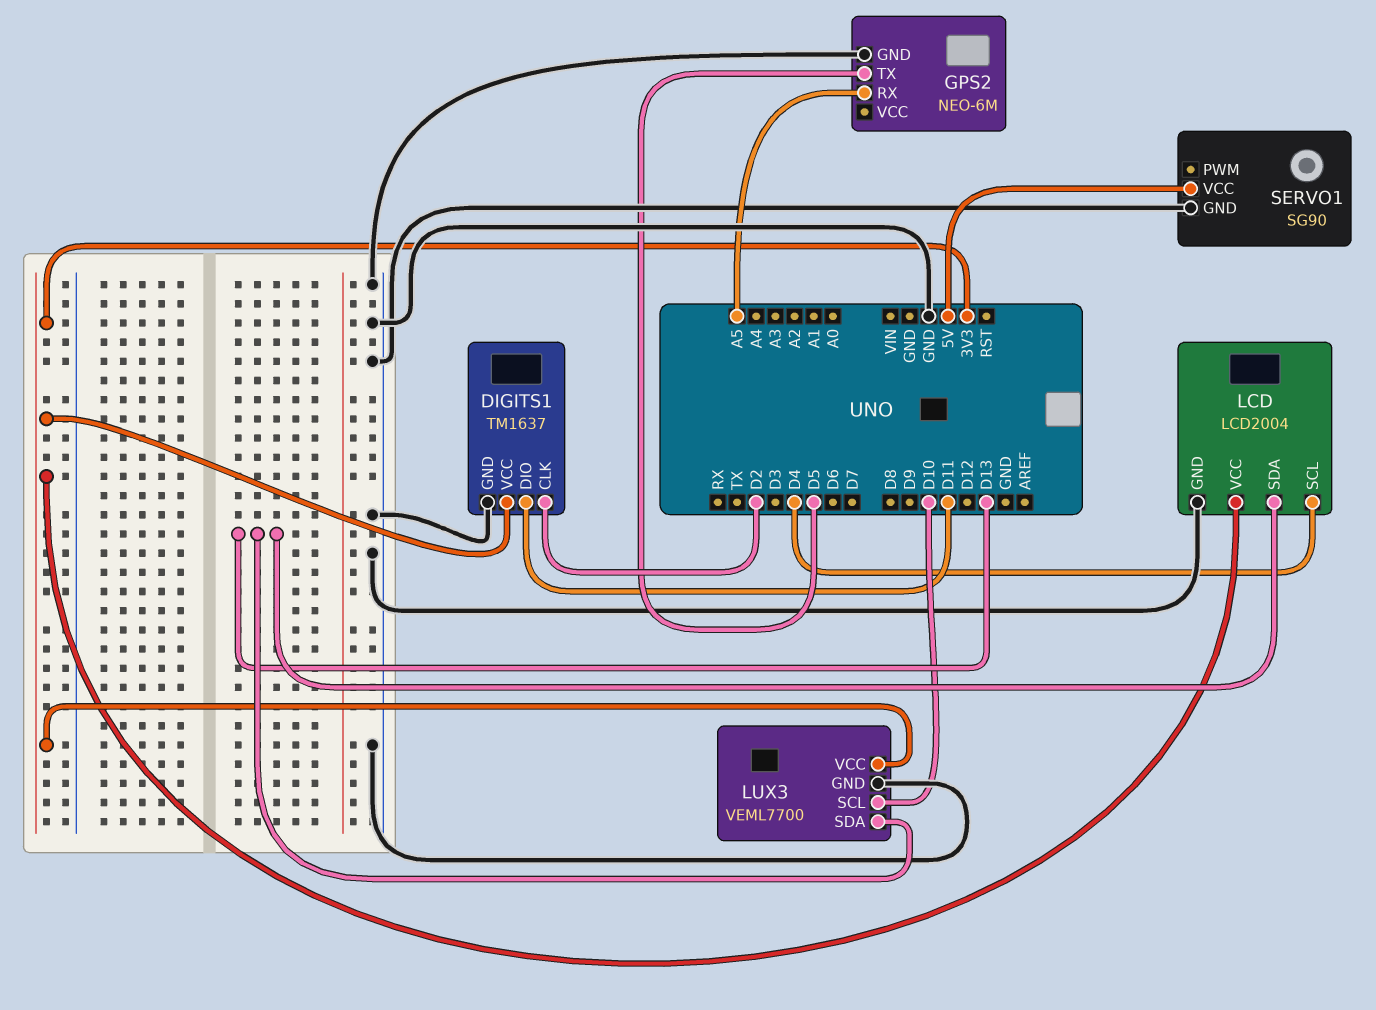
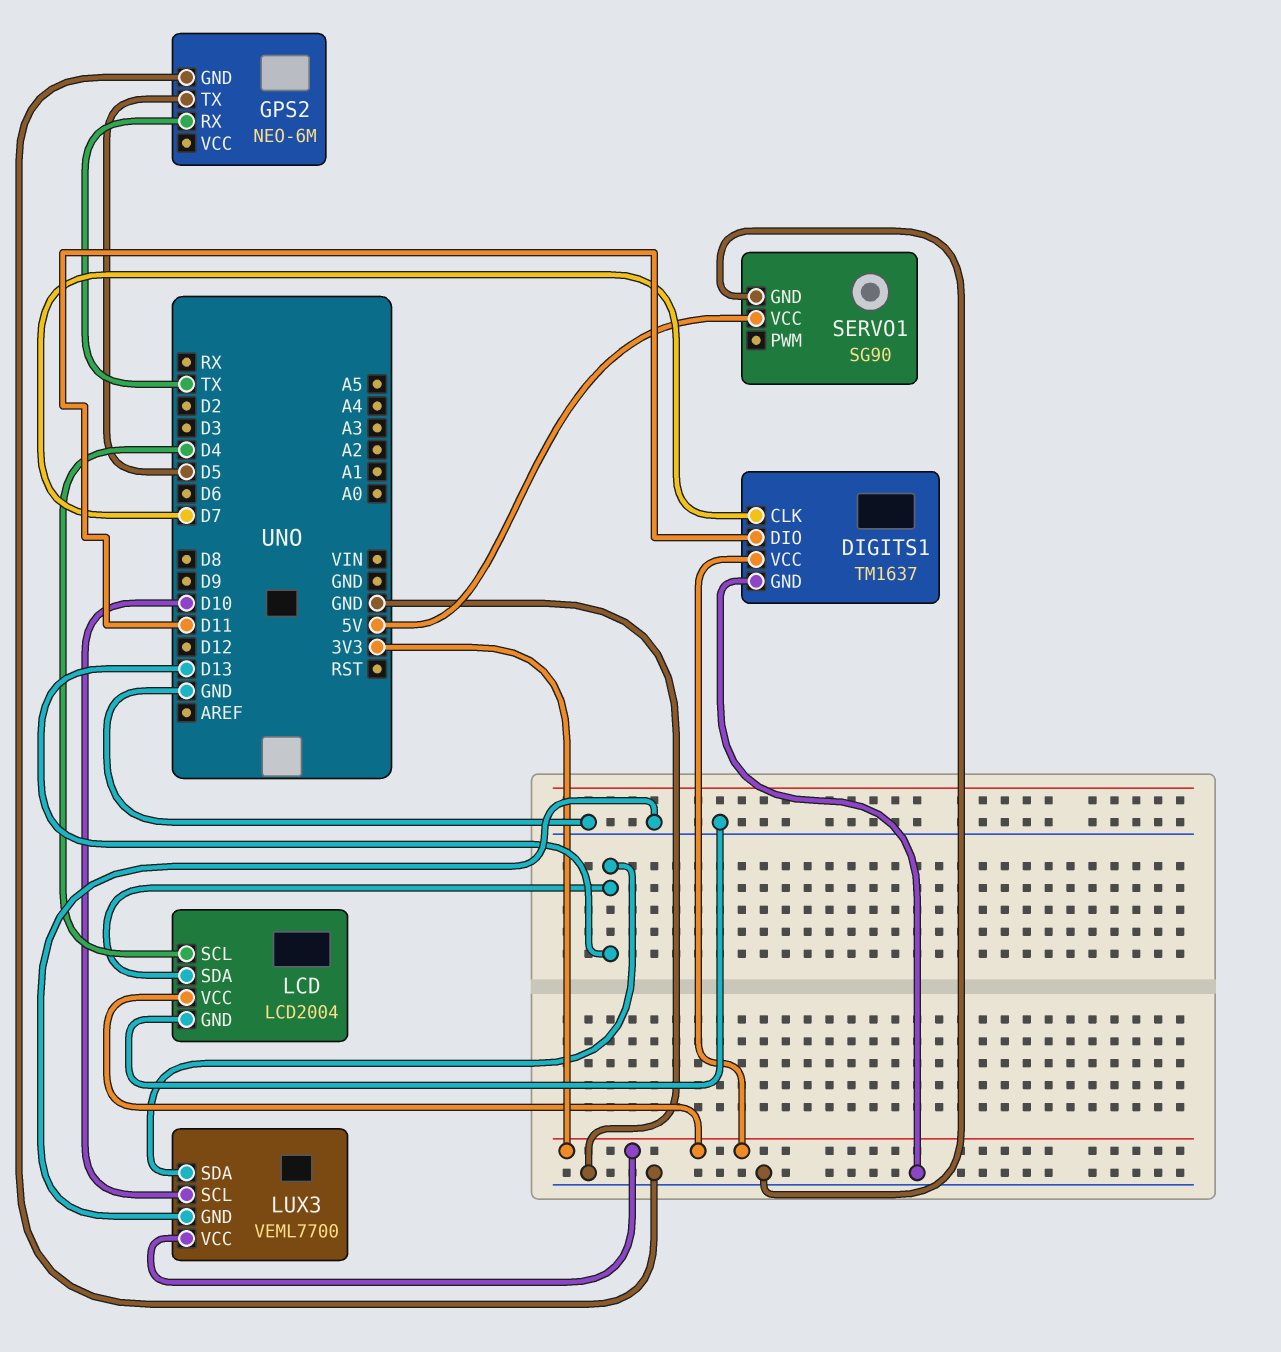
DIGITS1 pin CLK: D2 -> D7
GPS2 pin RX: A5 -> TX

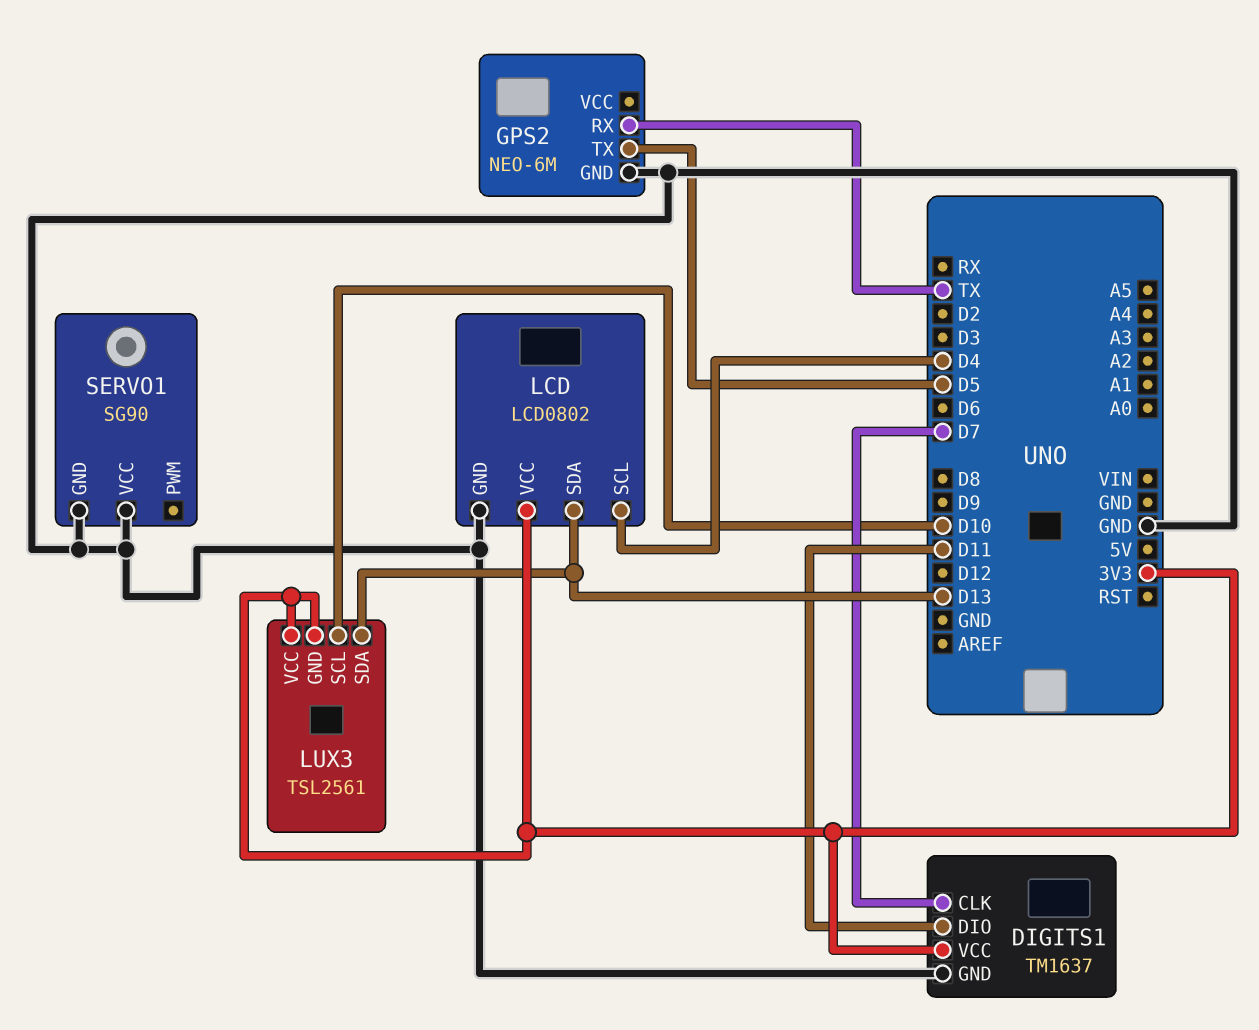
LCD: LCD2004 -> LCD0802
LUX3: VEML7700 -> TSL2561
LUX3 pin GND: GND -> 3V3
SERVO1 pin VCC: 5V -> GND

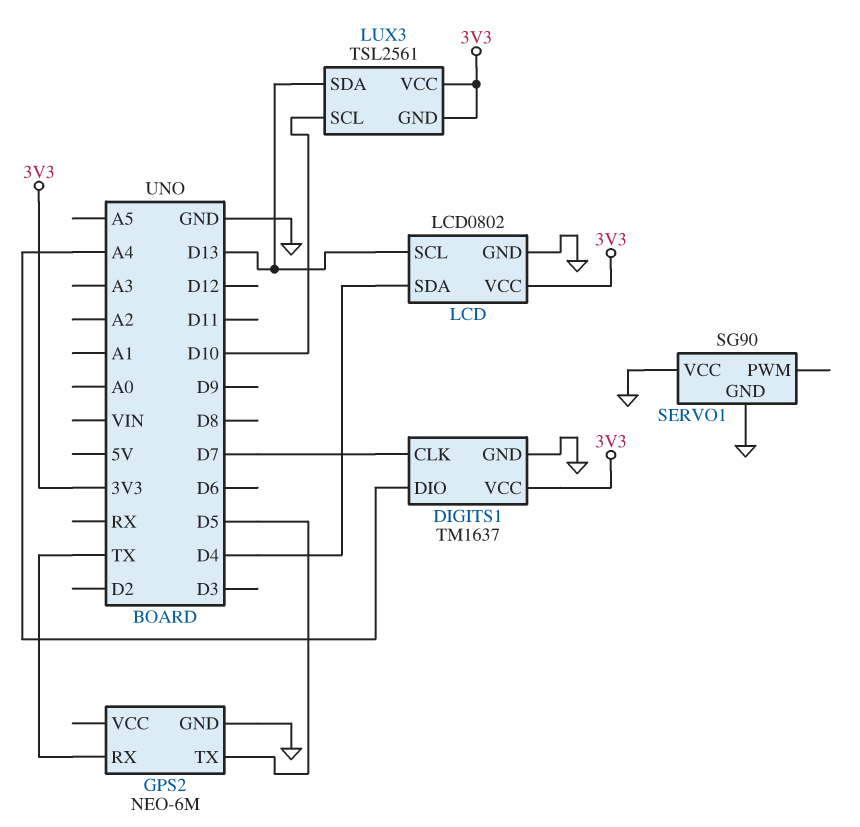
DIGITS1 pin DIO: D11 -> A4
LCD pin SCL: D4 -> D13
LCD pin SDA: D13 -> D4

